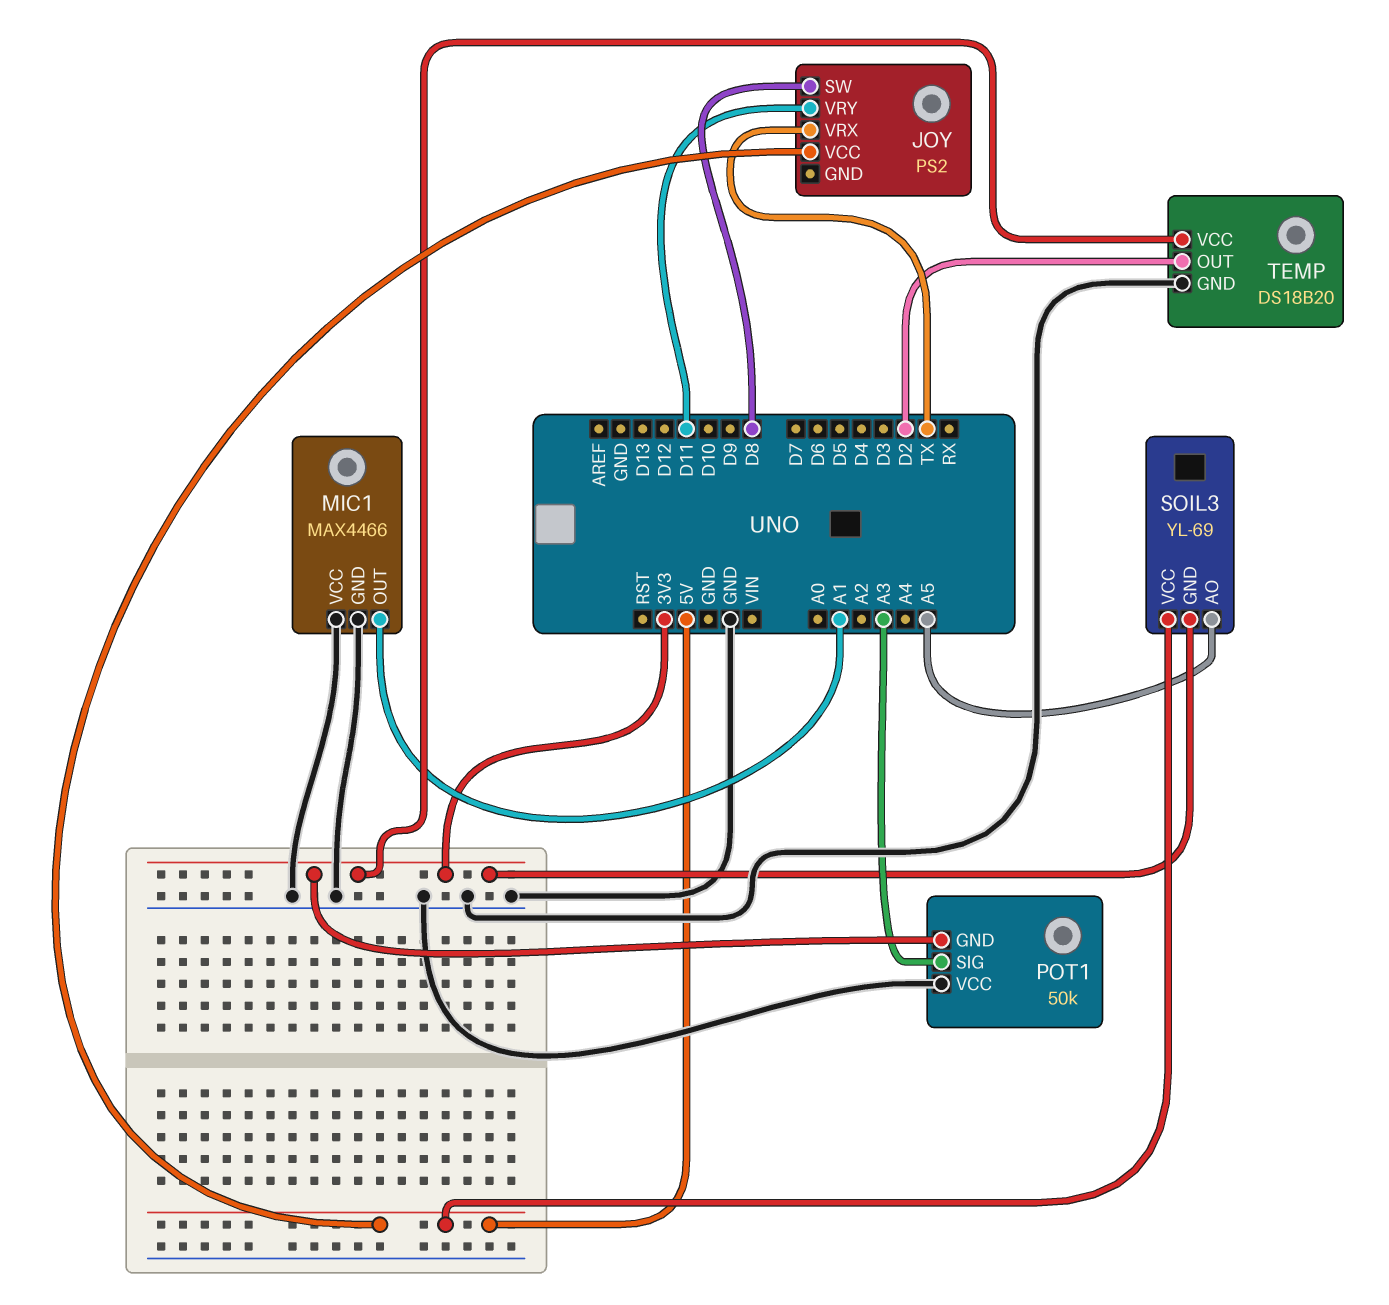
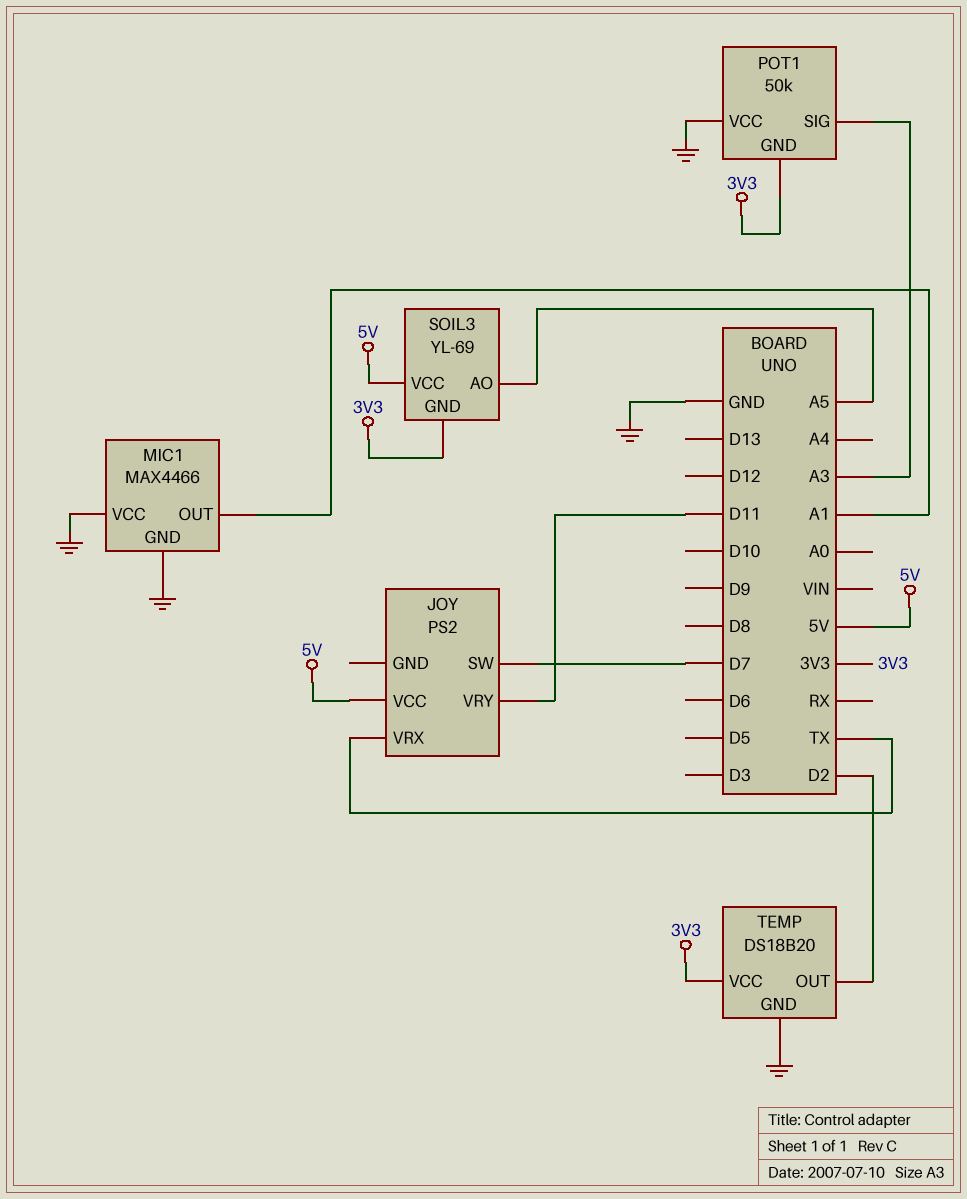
JOY pin SW: D8 -> D7

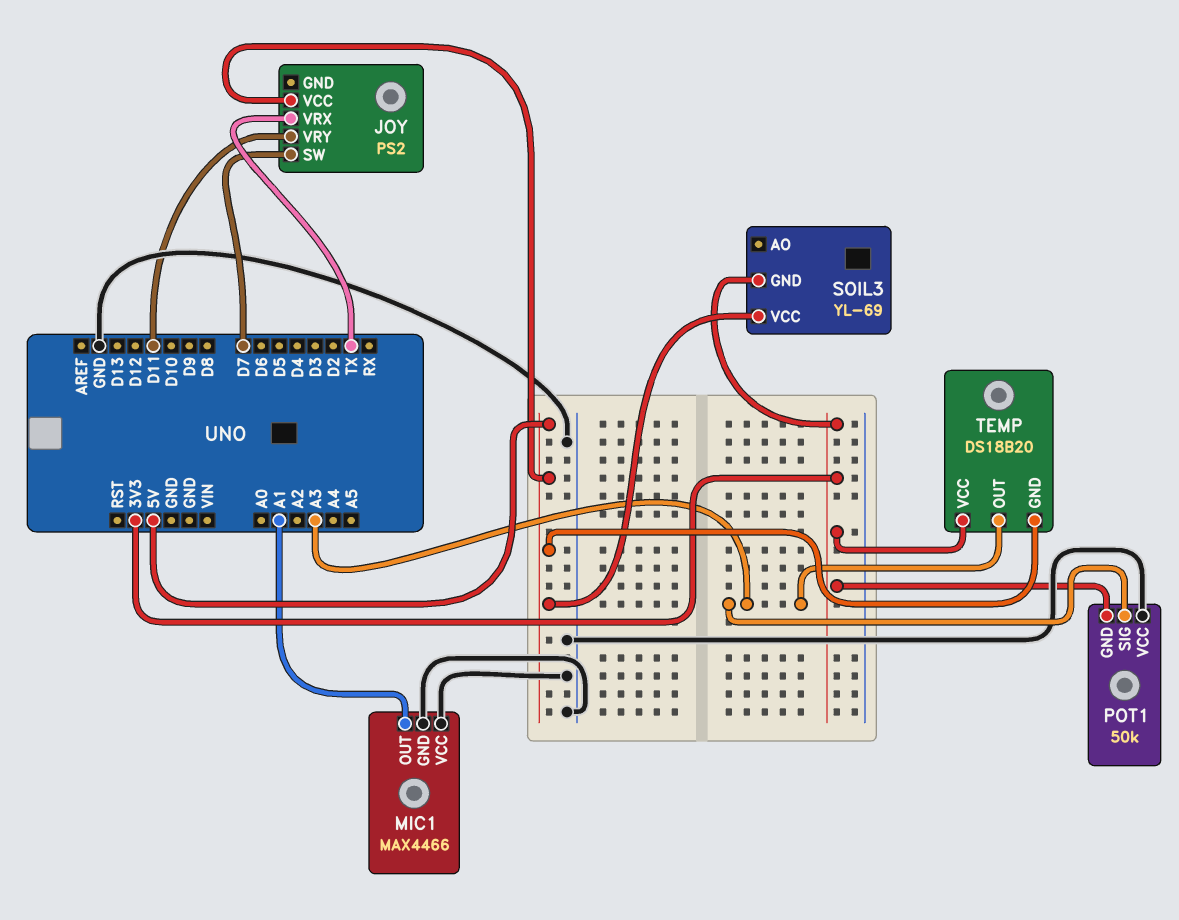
SOIL3 pin AO: A5 -> none
TEMP pin GND: GND -> 5V
TEMP pin OUT: D2 -> A3

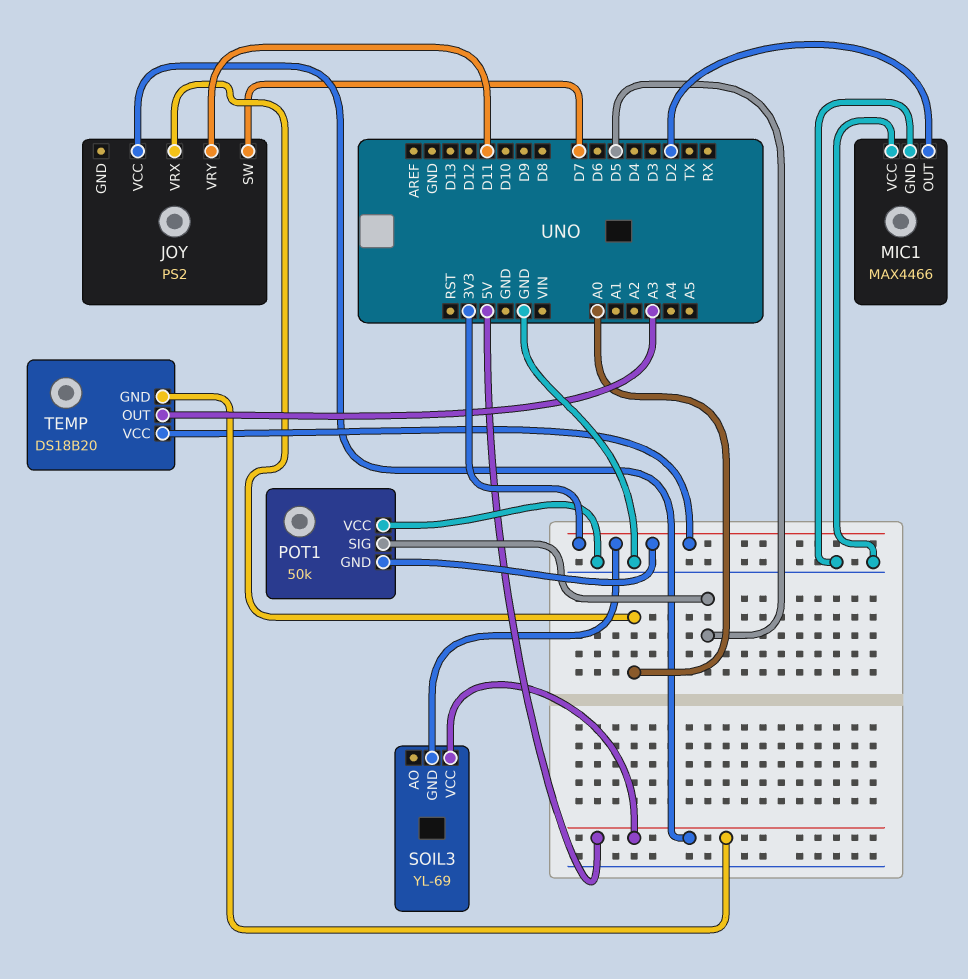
JOY pin VRX: TX -> A0
MIC1 pin OUT: A1 -> D2
POT1 pin SIG: A3 -> D5

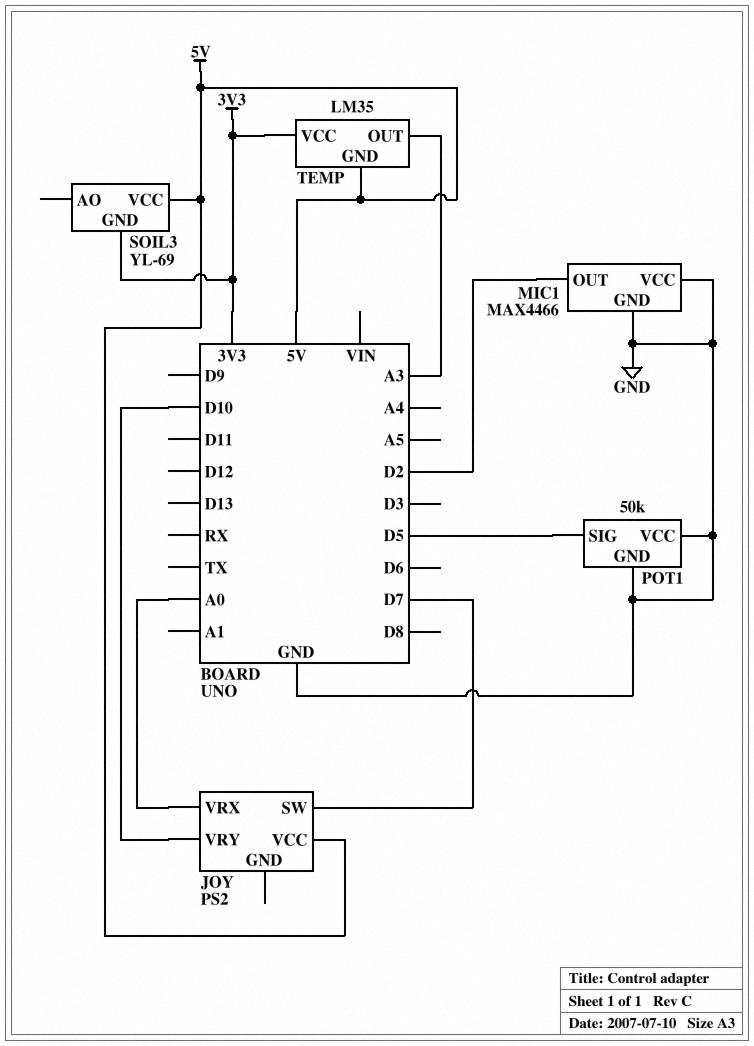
JOY pin VRY: D11 -> D10
POT1 pin GND: 3V3 -> GND
TEMP: DS18B20 -> LM35

